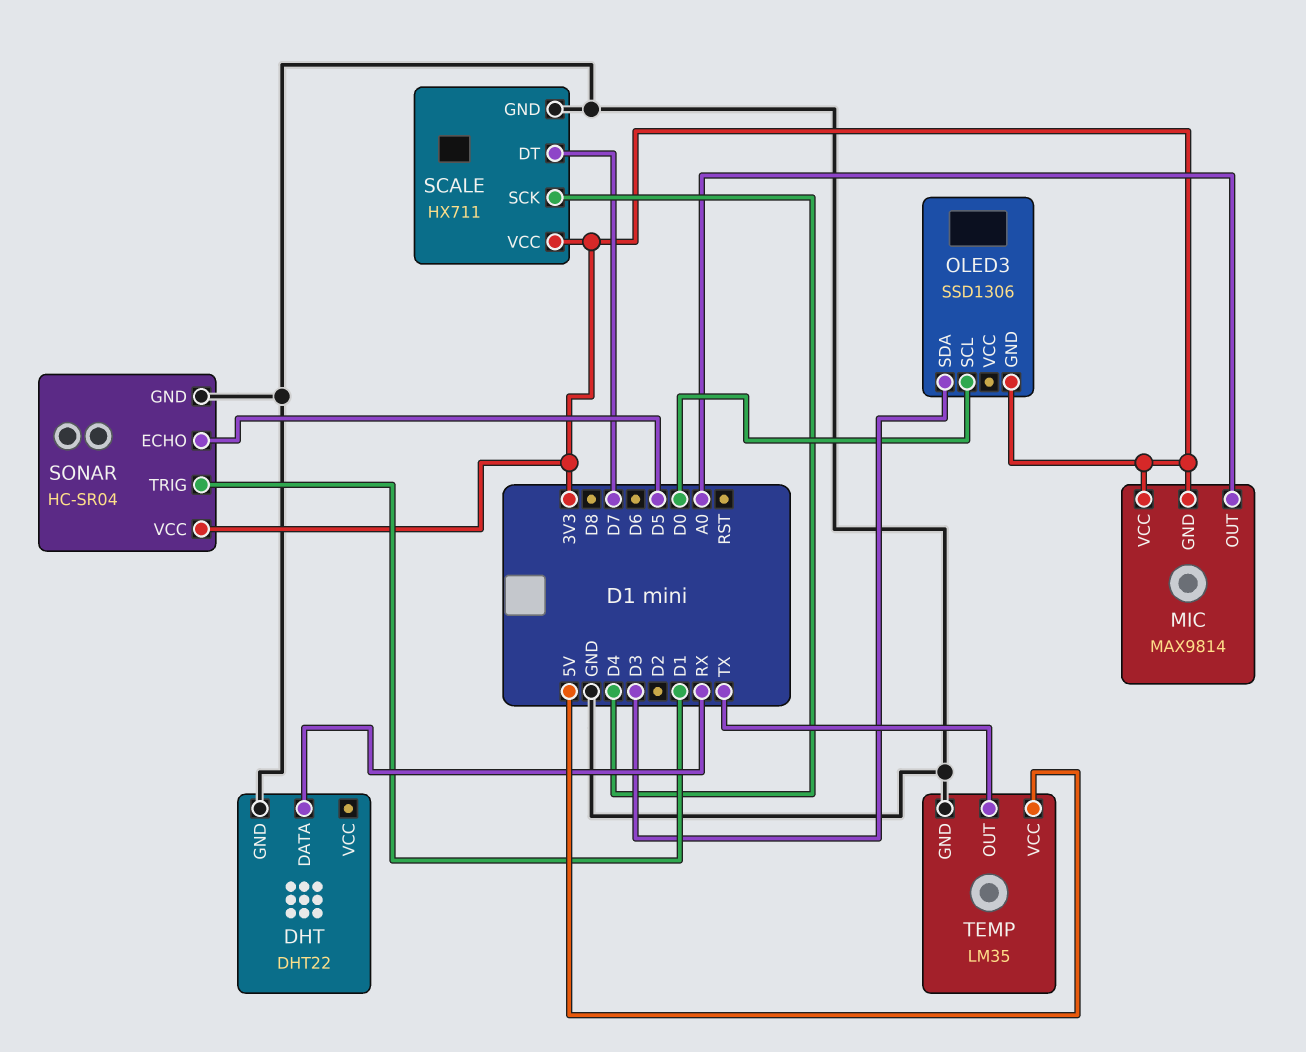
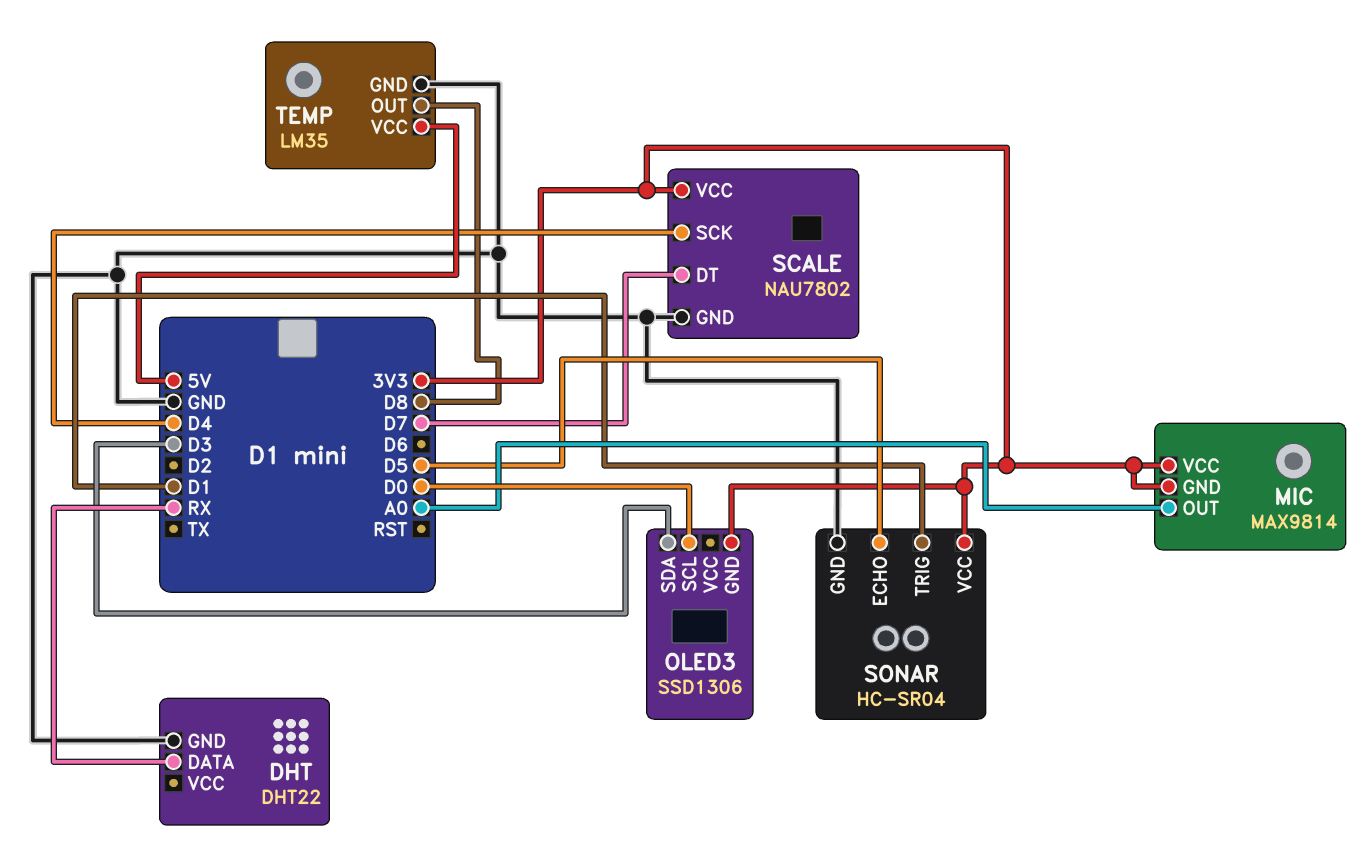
SCALE: HX711 -> NAU7802
TEMP pin OUT: TX -> D8

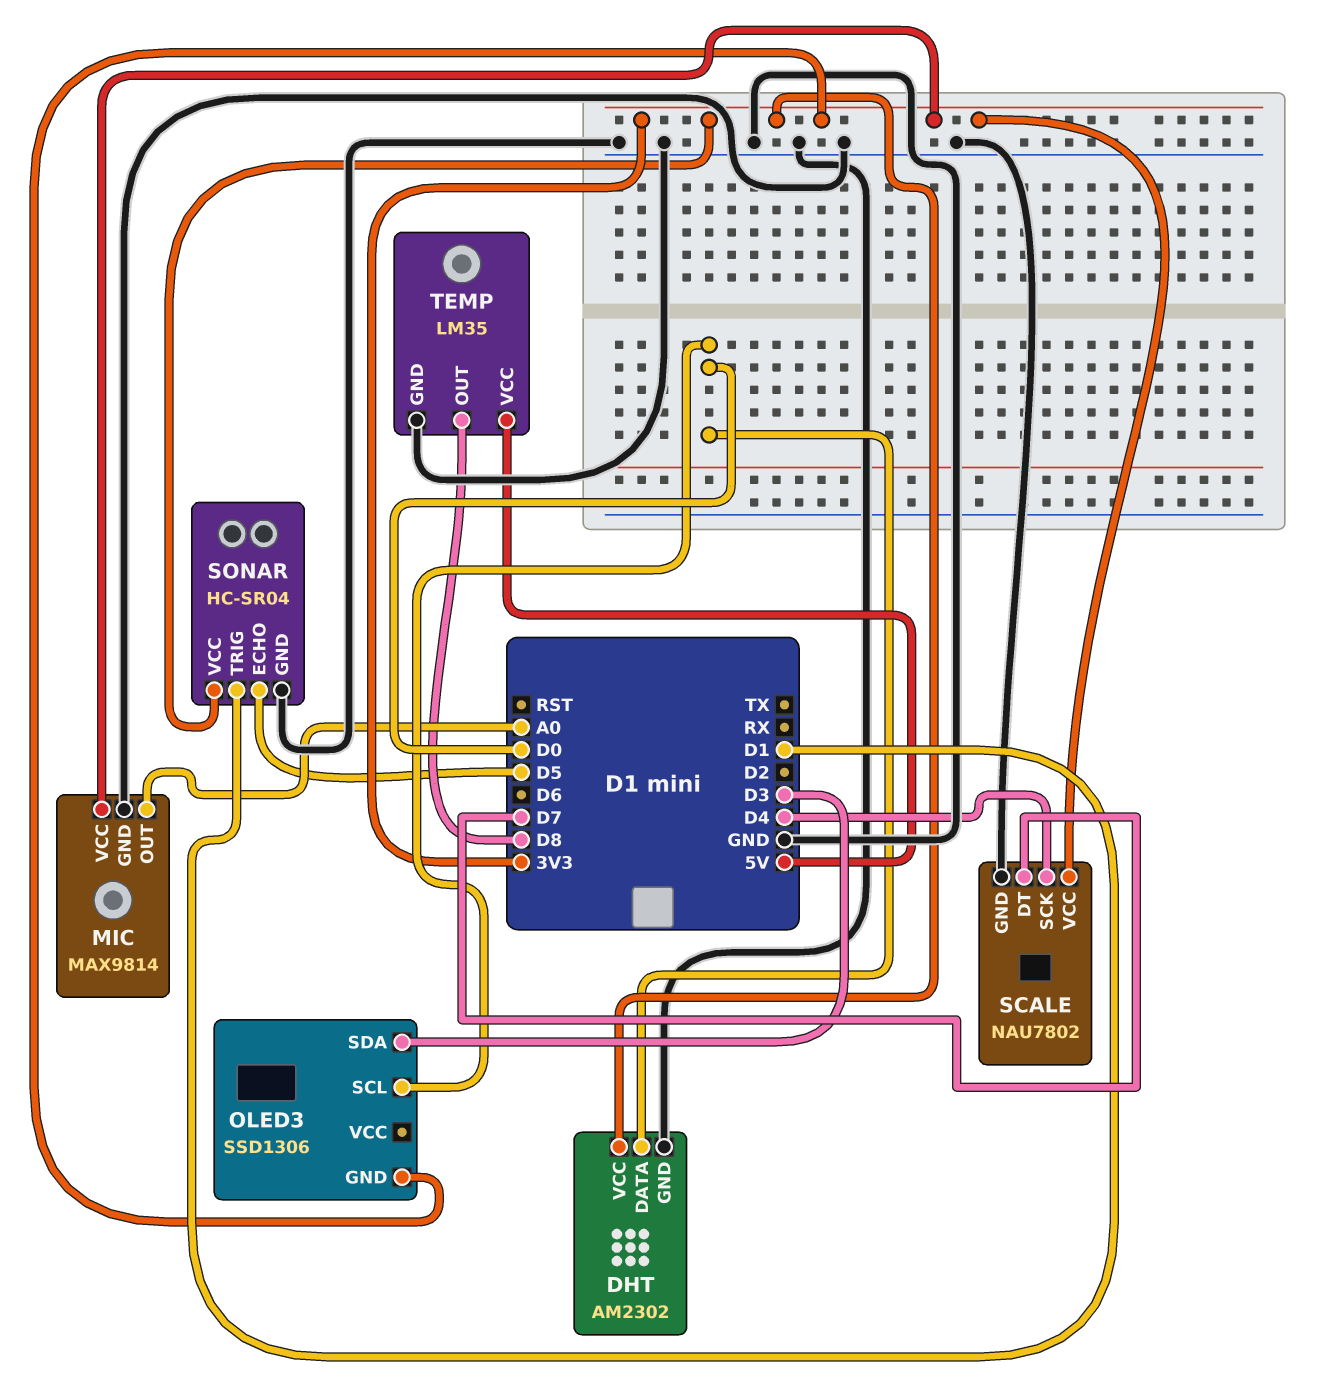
DHT: DHT22 -> AM2302
DHT pin DATA: RX -> D0
DHT pin VCC: none -> 3V3
MIC pin GND: 3V3 -> GND

